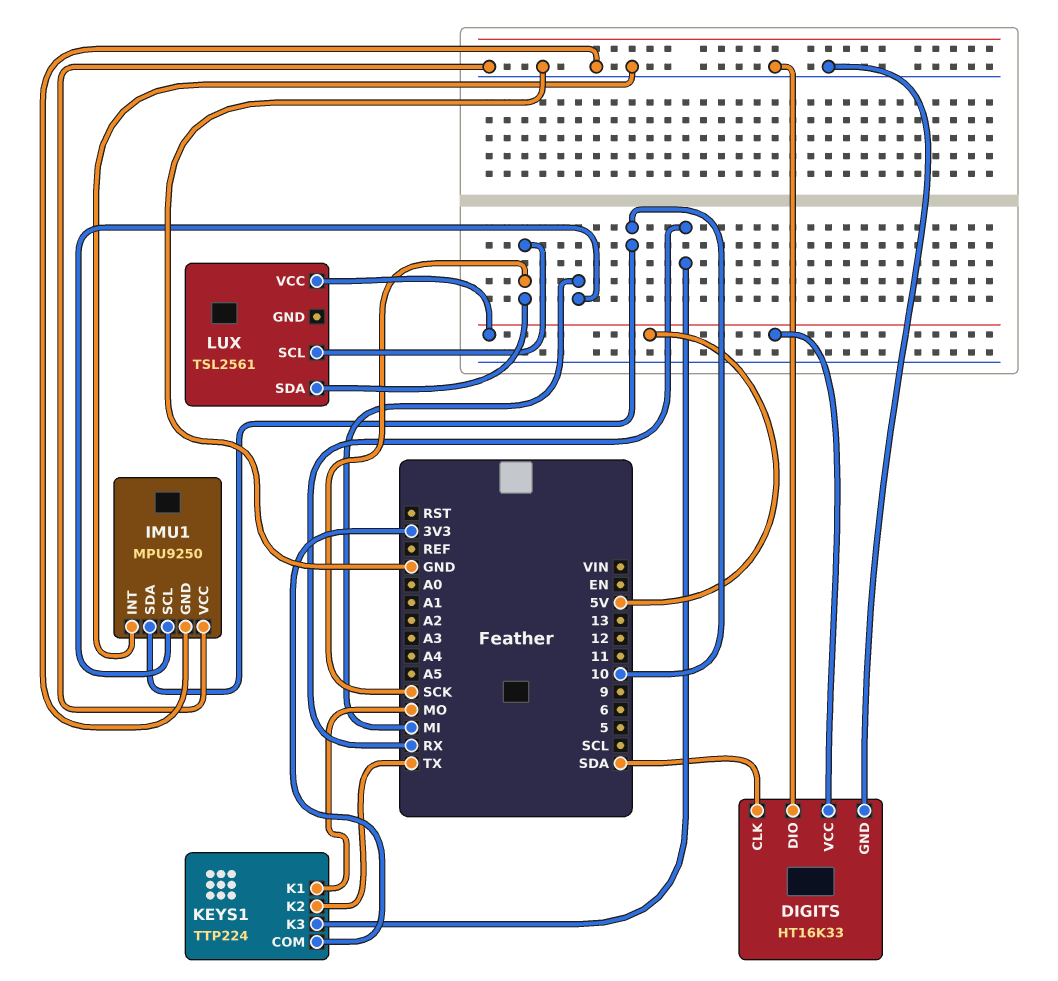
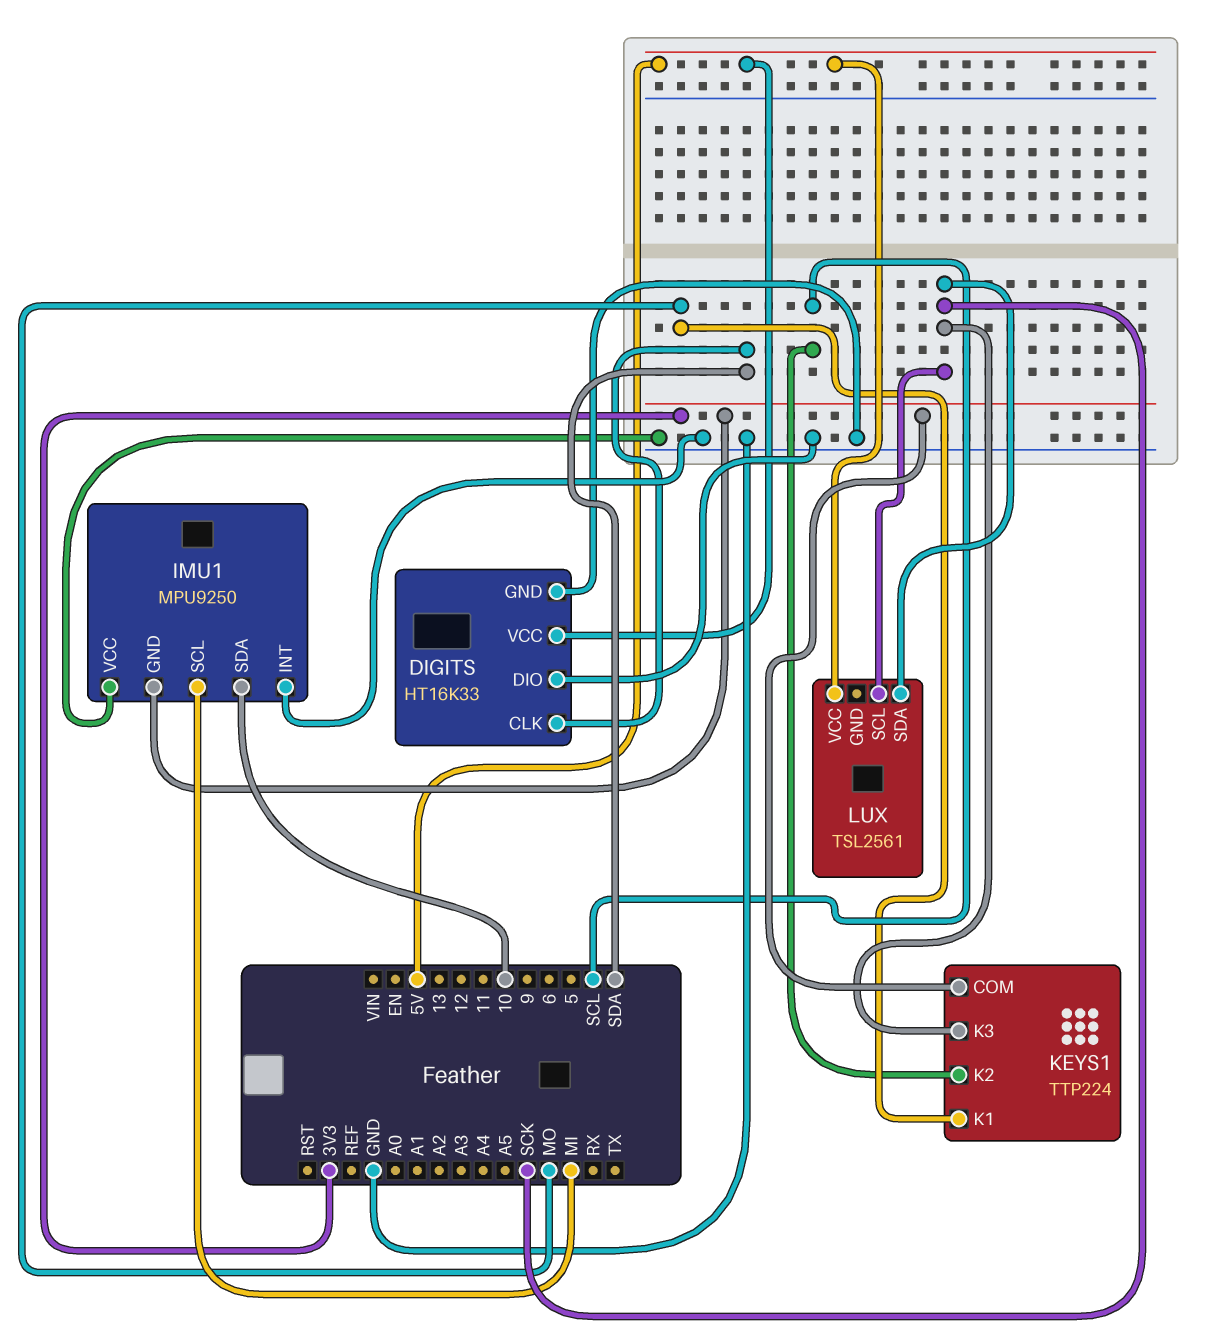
IMU1 pin GND: GND -> 3V3
KEYS1 pin K2: TX -> SCL
KEYS1 pin K3: RX -> SCK

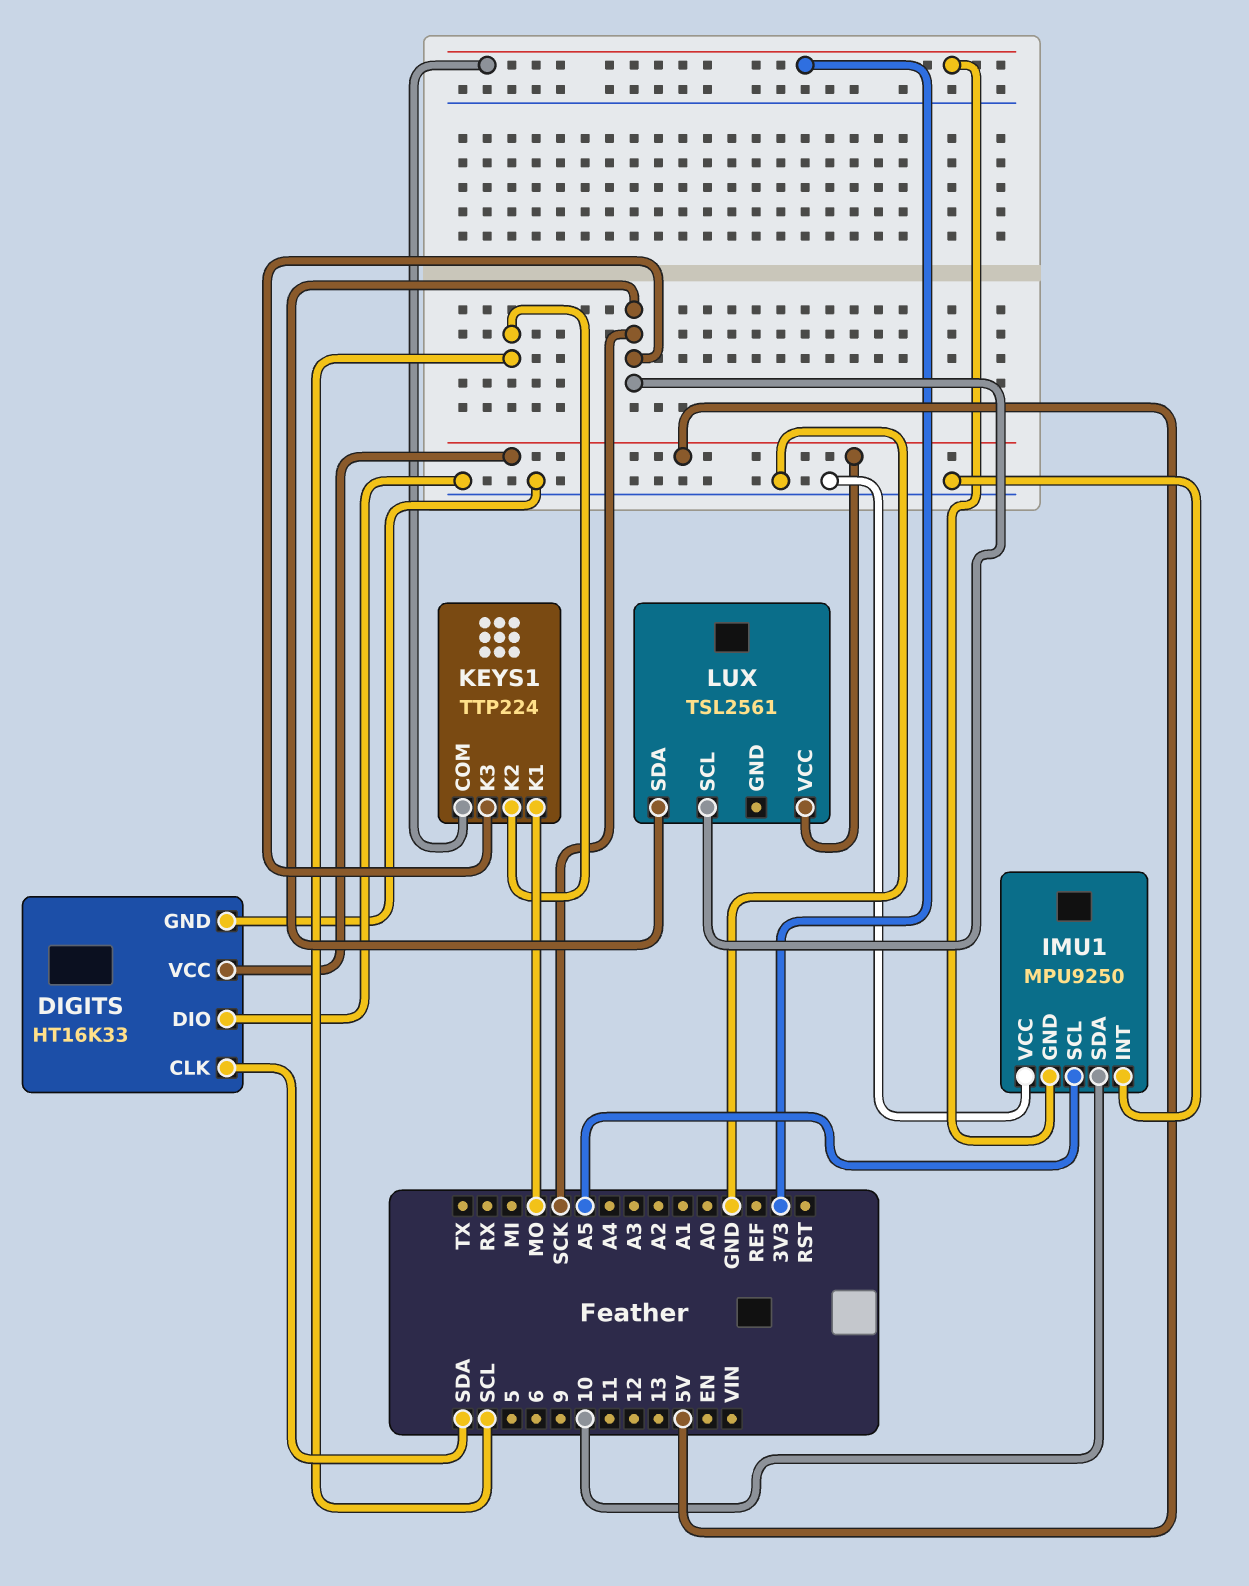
IMU1 pin SCL: MI -> A5

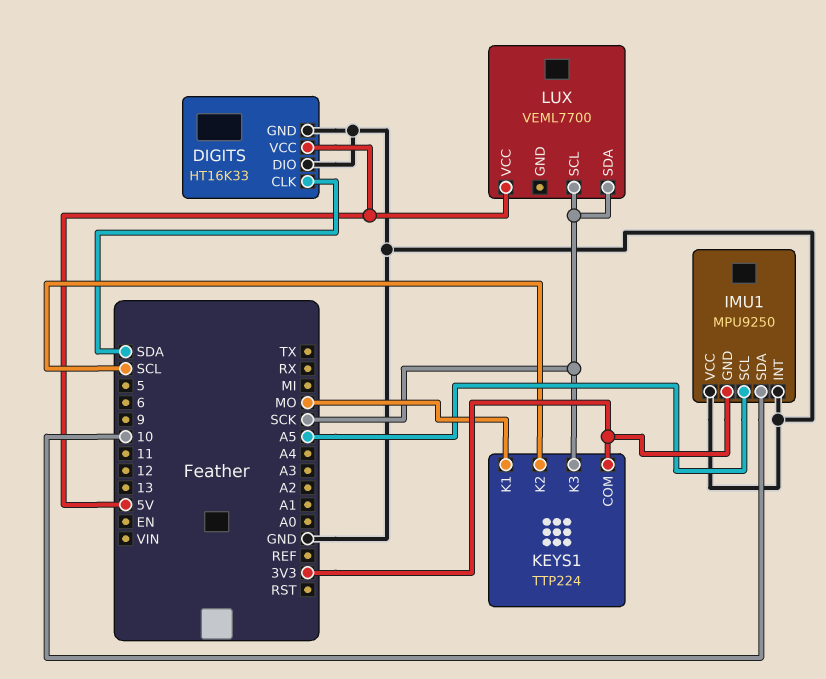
LUX: TSL2561 -> VEML7700

